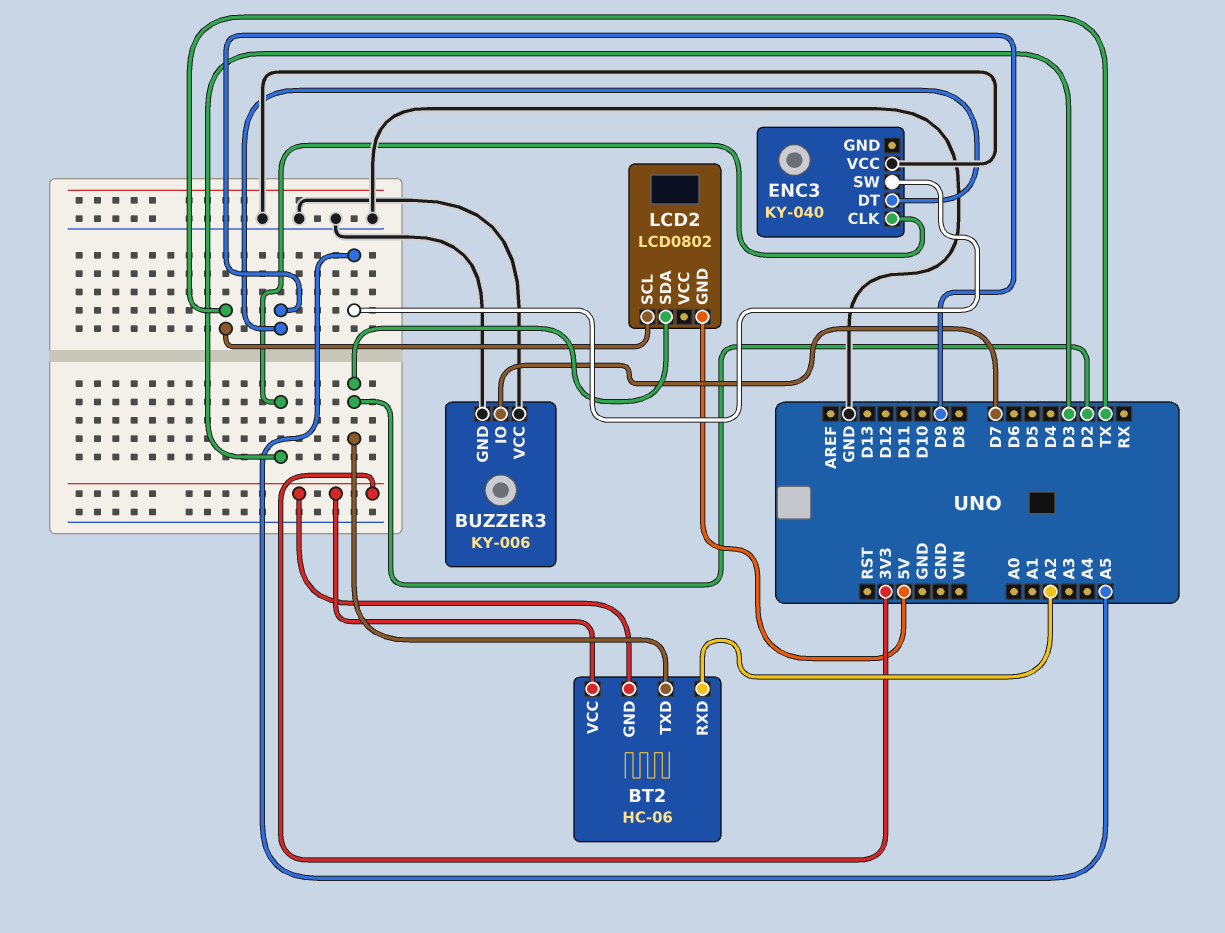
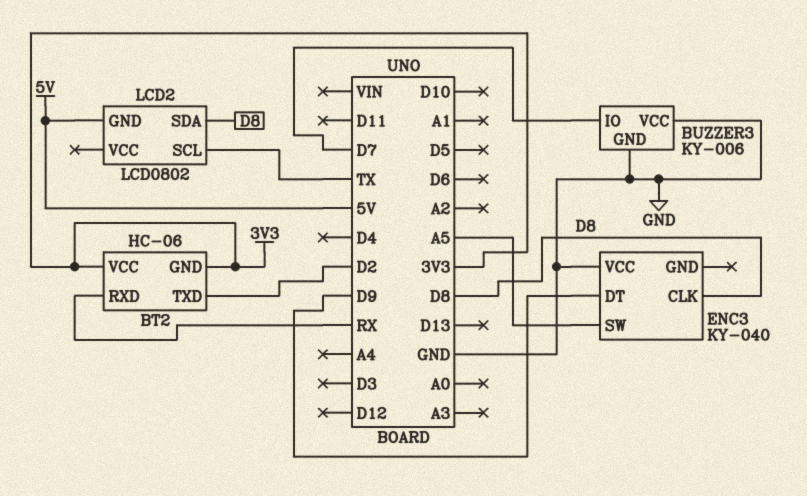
BT2 pin RXD: A2 -> RX
ENC3 pin CLK: D3 -> D8
LCD2 pin SDA: D2 -> D8

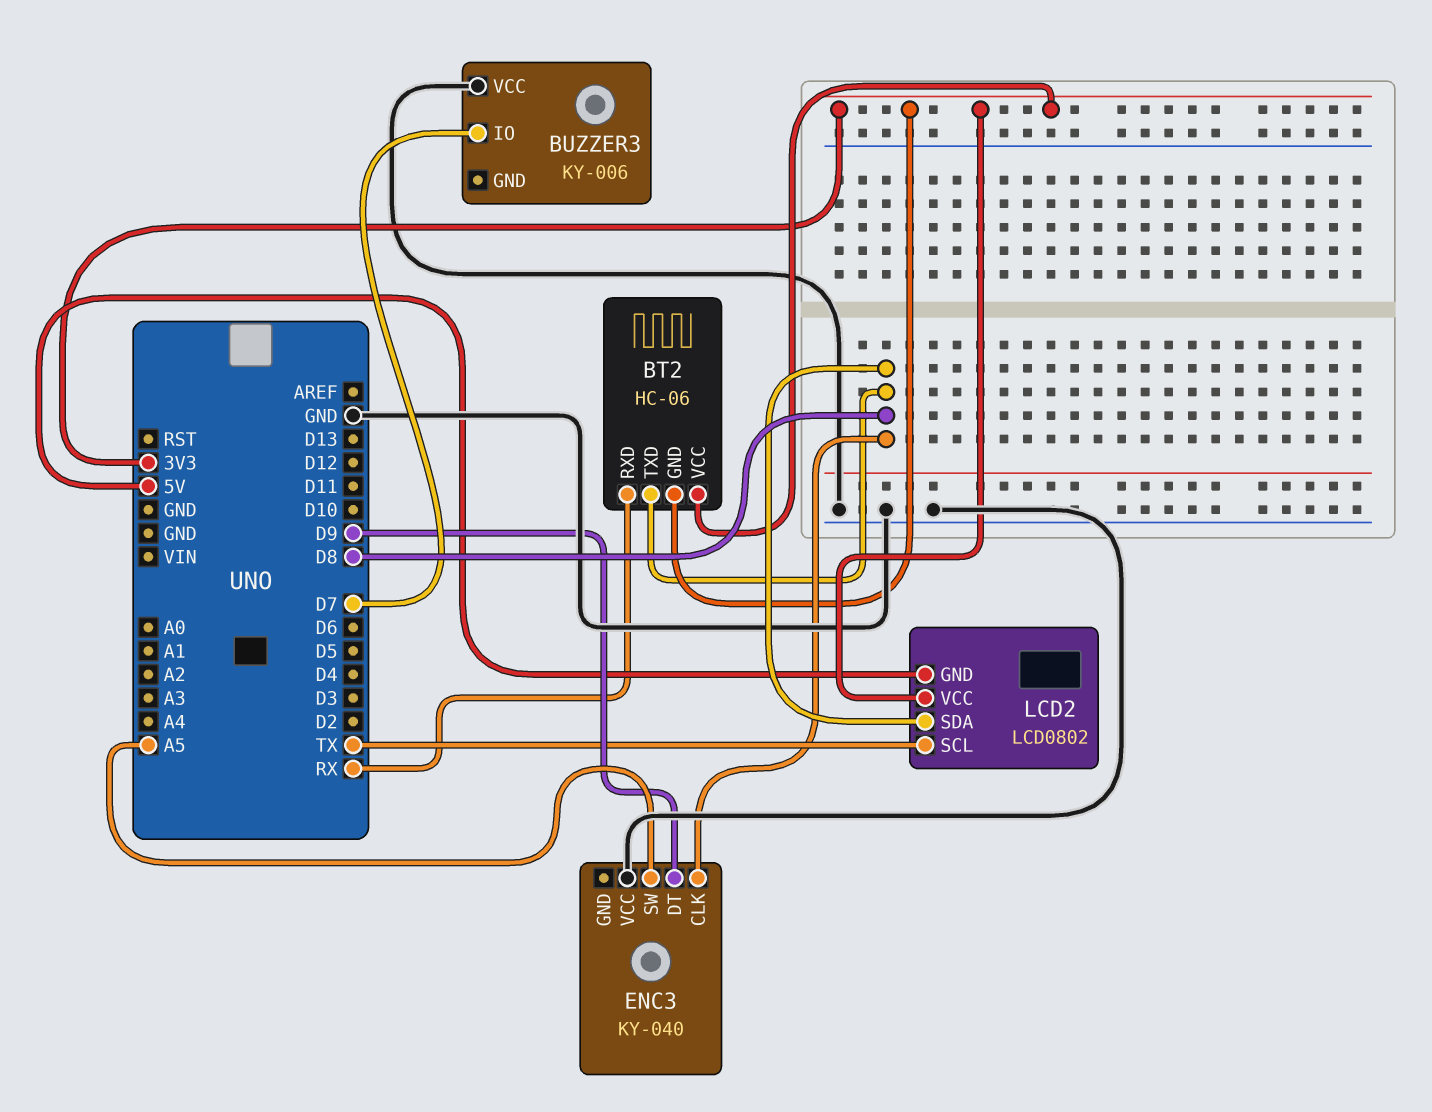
BT2 pin TXD: D2 -> D8
BUZZER3 pin GND: GND -> none
LCD2 pin VCC: none -> 3V3

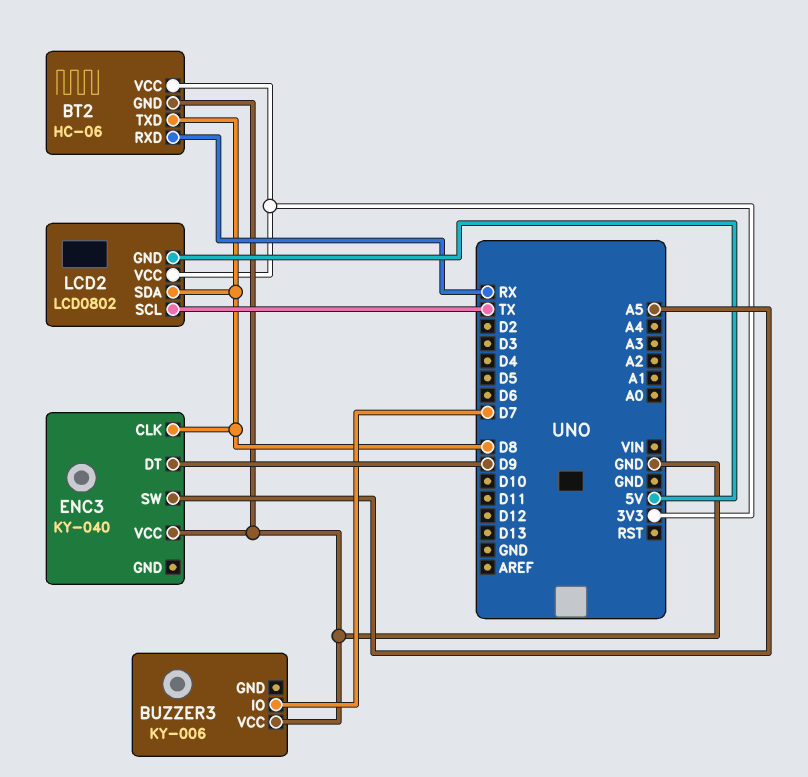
BT2 pin GND: 3V3 -> GND

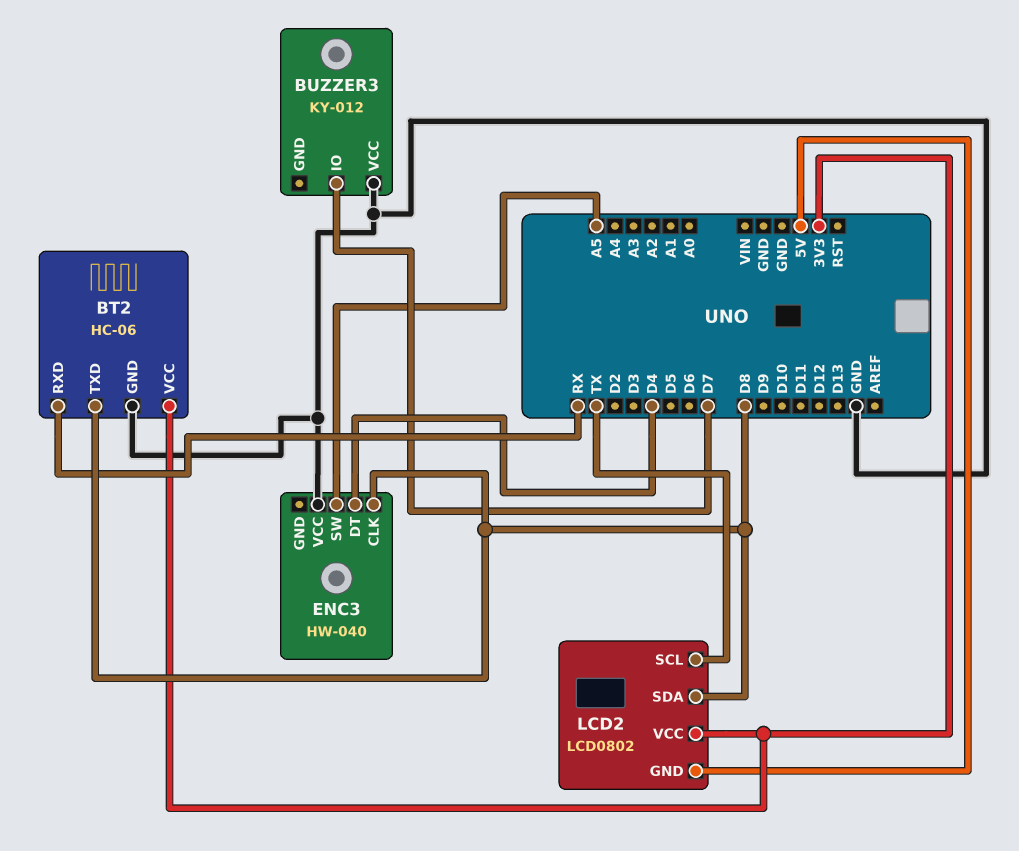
BUZZER3: KY-006 -> KY-012
ENC3: KY-040 -> HW-040
ENC3 pin DT: D9 -> D4

